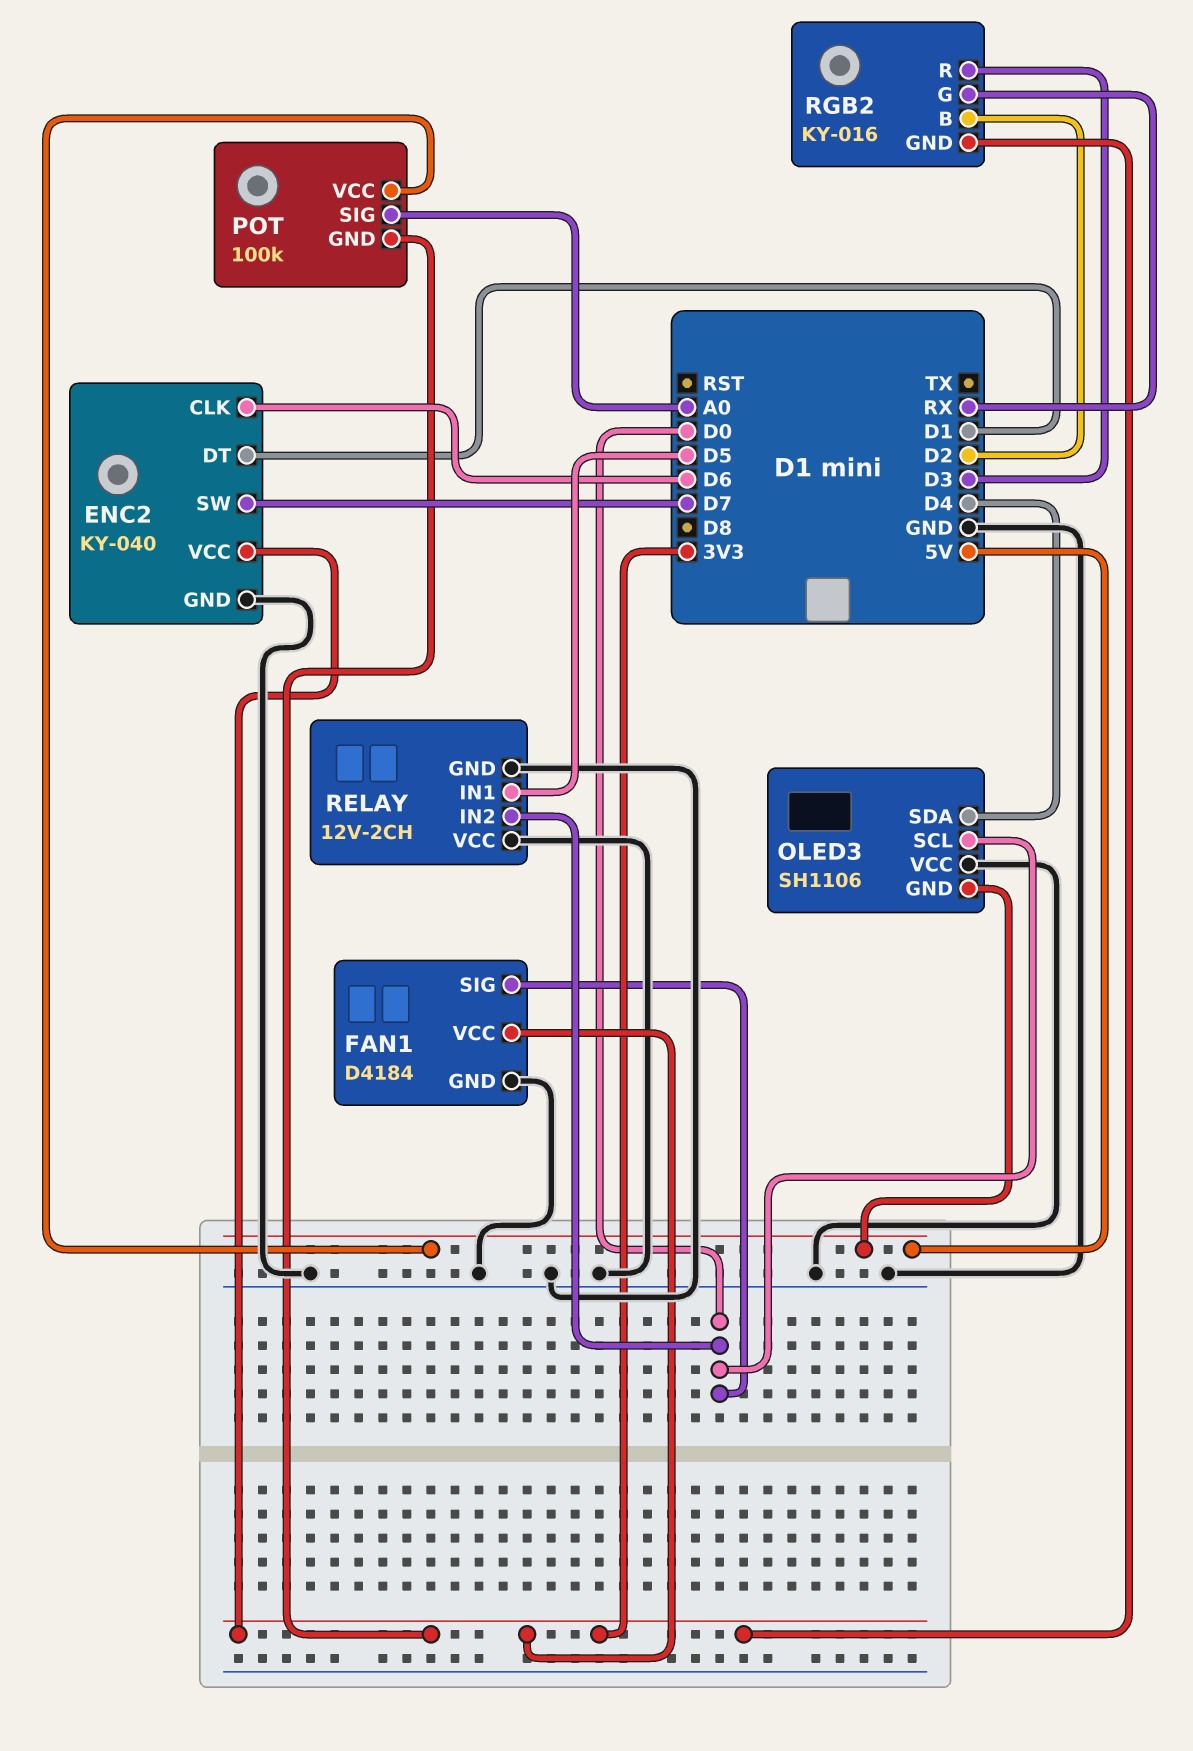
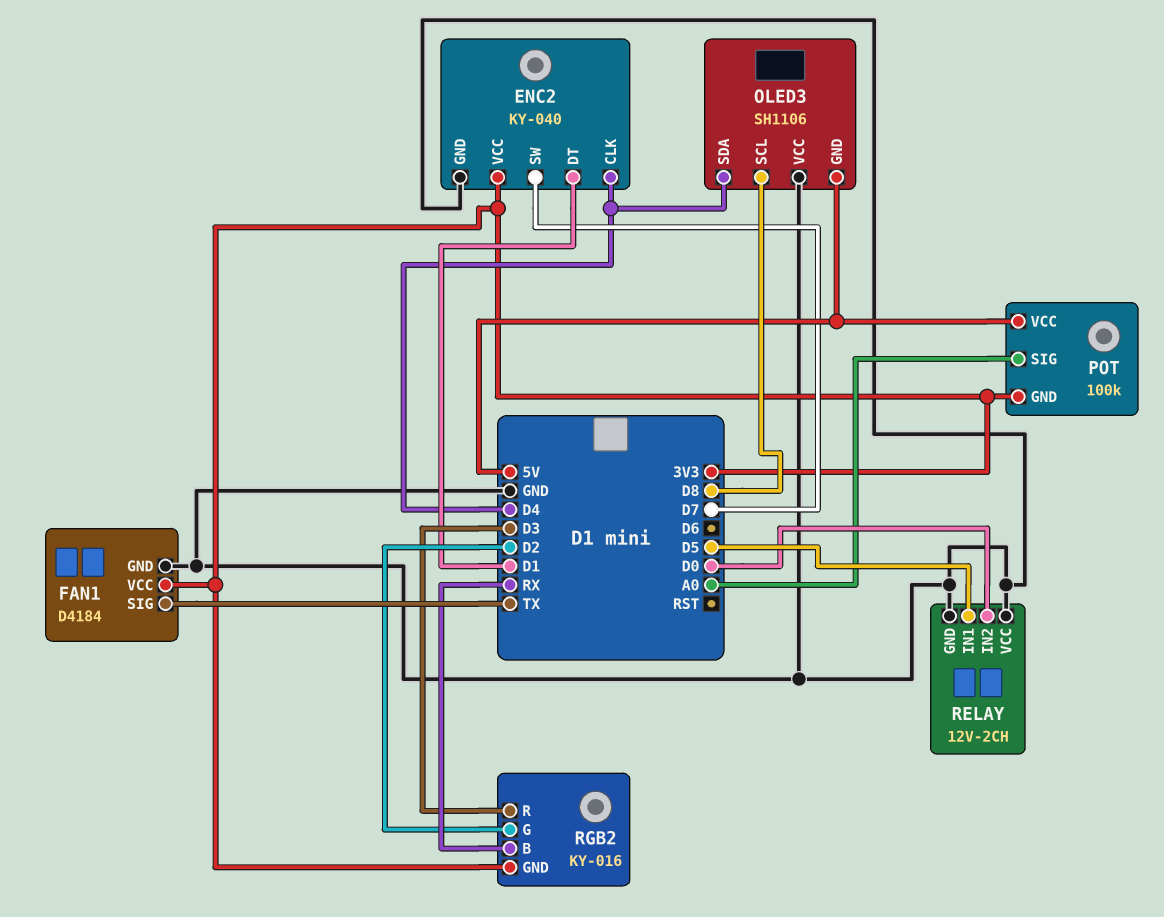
ENC2 pin CLK: D6 -> D4
FAN1 pin SIG: D0 -> TX
OLED3 pin SCL: D0 -> D8
RGB2 pin B: D2 -> RX
RGB2 pin G: RX -> D2

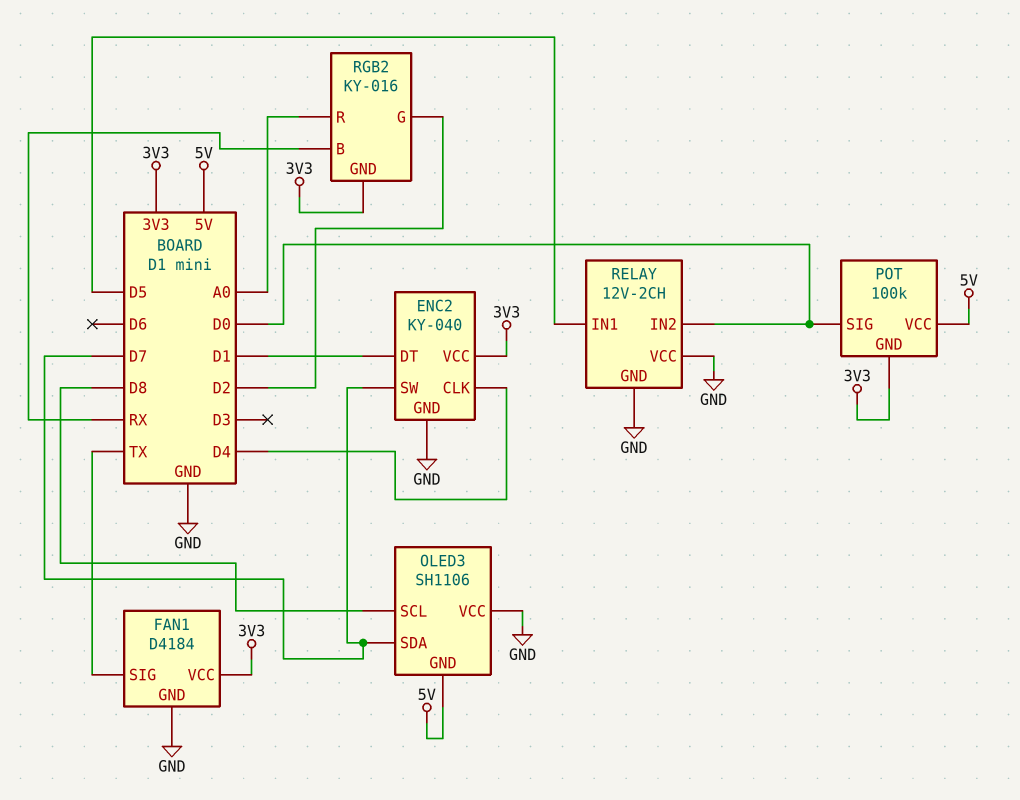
OLED3 pin SDA: D4 -> D7
POT pin SIG: A0 -> D0
RGB2 pin R: D3 -> A0

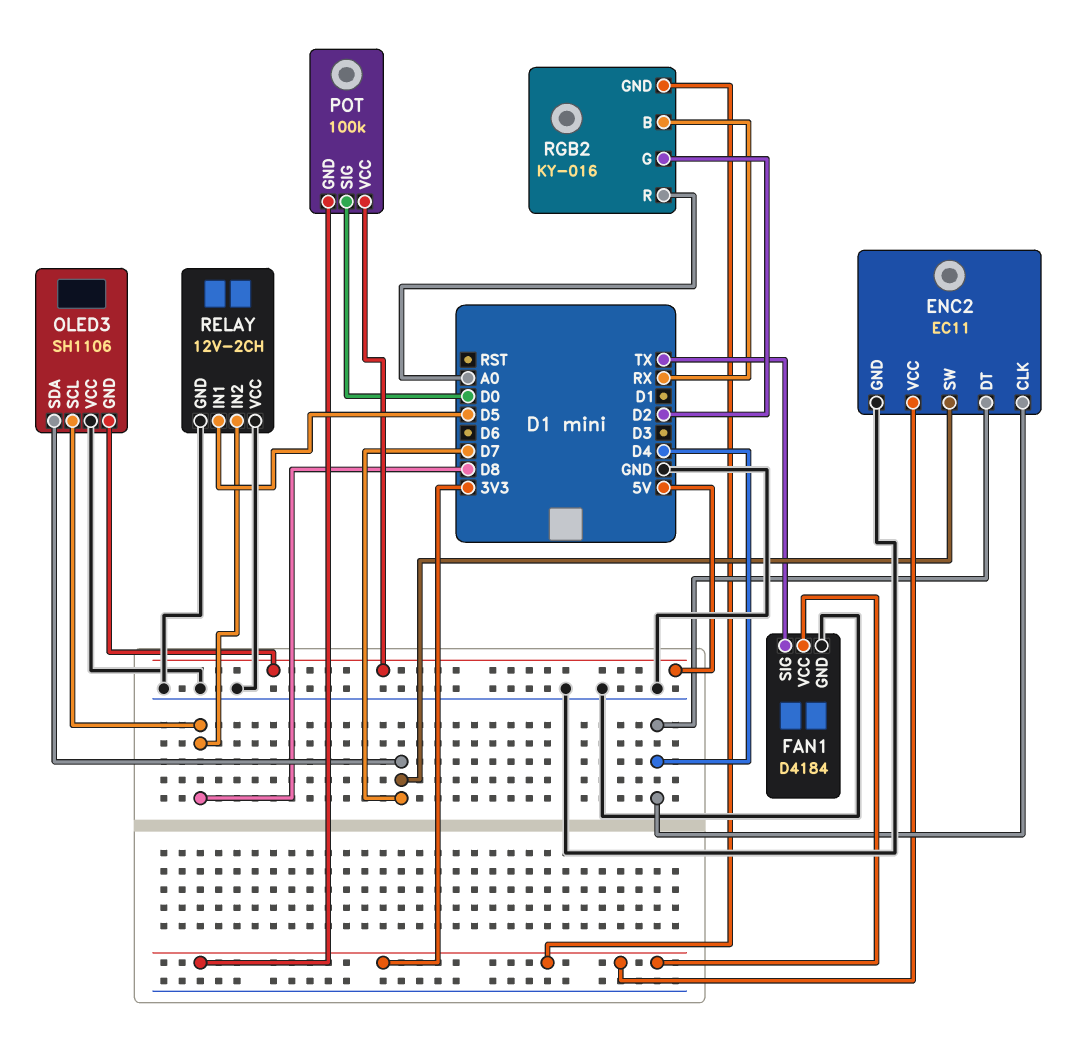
ENC2: KY-040 -> EC11
ENC2 pin DT: D1 -> D4
RELAY pin IN2: D0 -> D8

